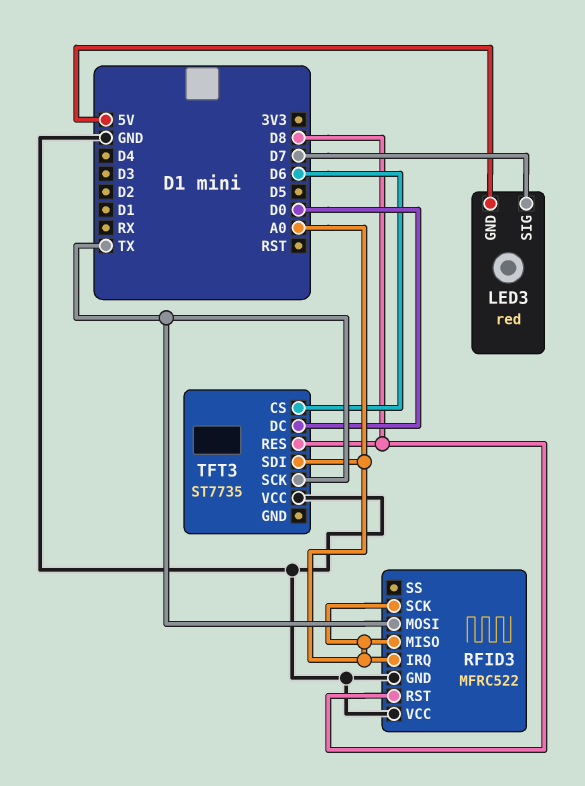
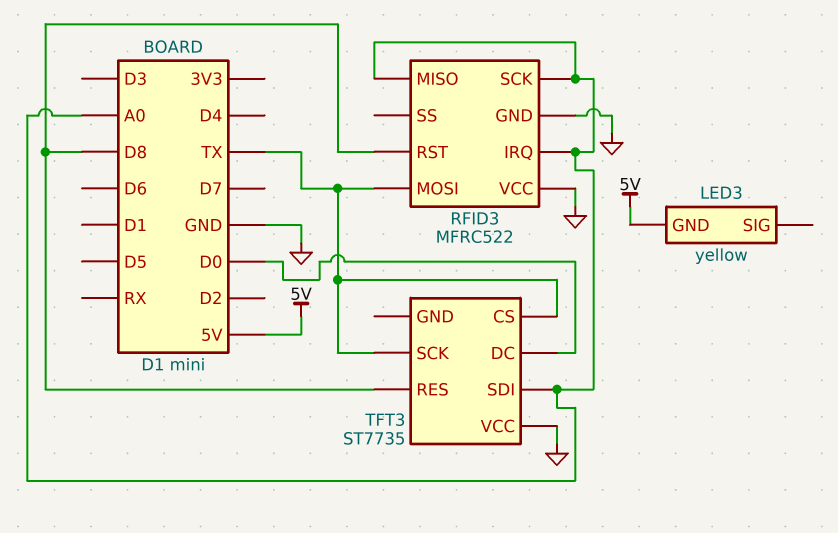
LED3: red -> yellow
LED3 pin SIG: D7 -> none
TFT3 pin CS: D6 -> TX

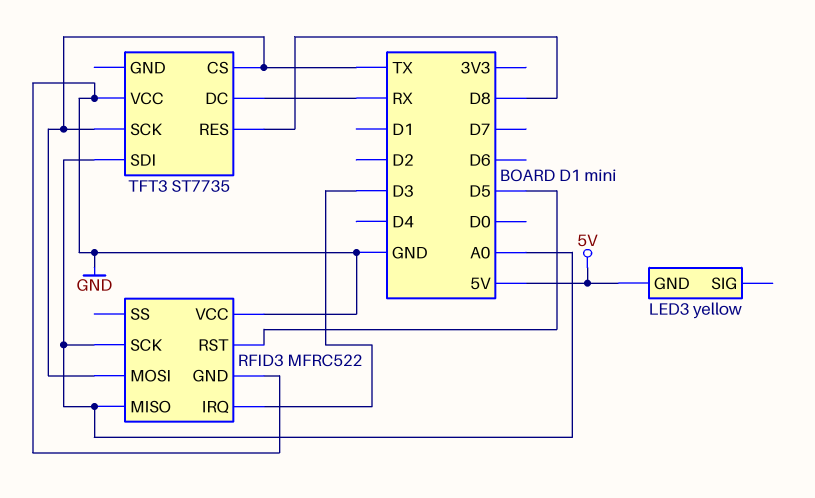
RFID3 pin IRQ: A0 -> D3
RFID3 pin RST: D8 -> D5
TFT3 pin DC: D0 -> RX

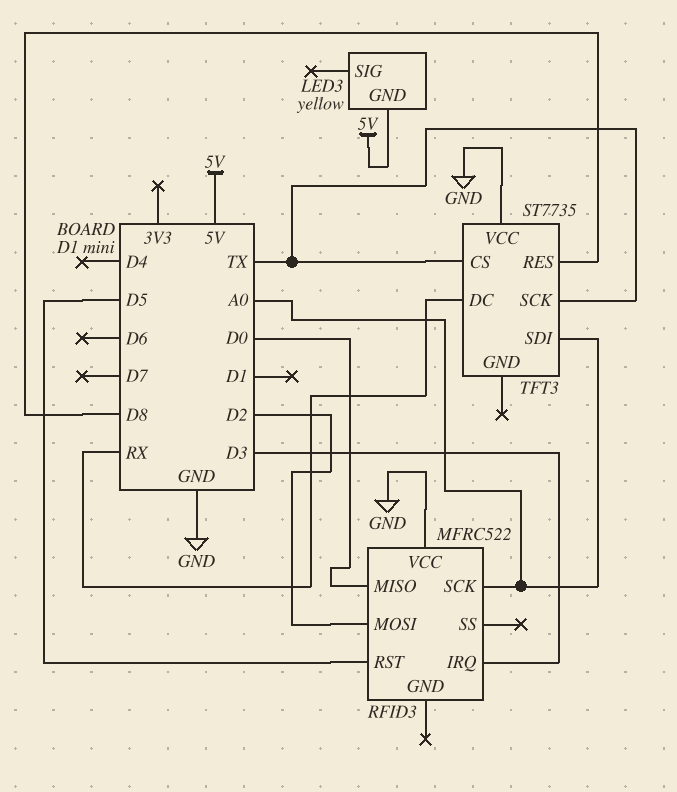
RFID3 pin GND: GND -> none
RFID3 pin MISO: A0 -> D0
RFID3 pin MOSI: TX -> D2

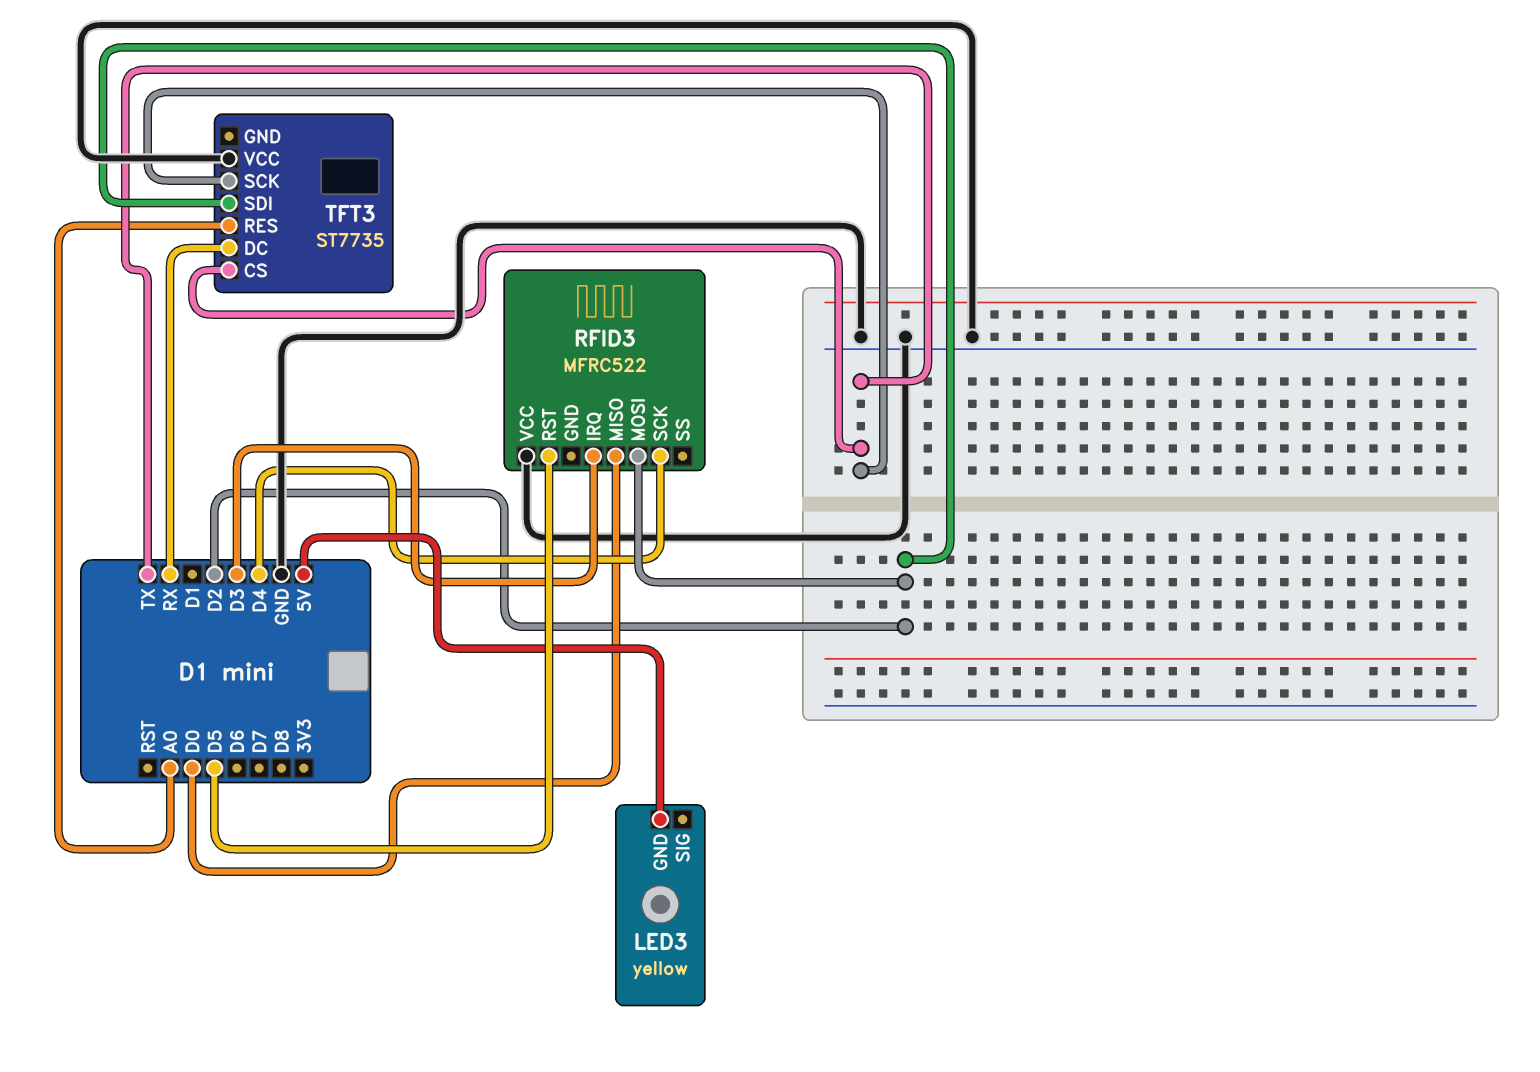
RFID3 pin SCK: A0 -> D4
TFT3 pin RES: D8 -> A0
TFT3 pin SDI: A0 -> D2

